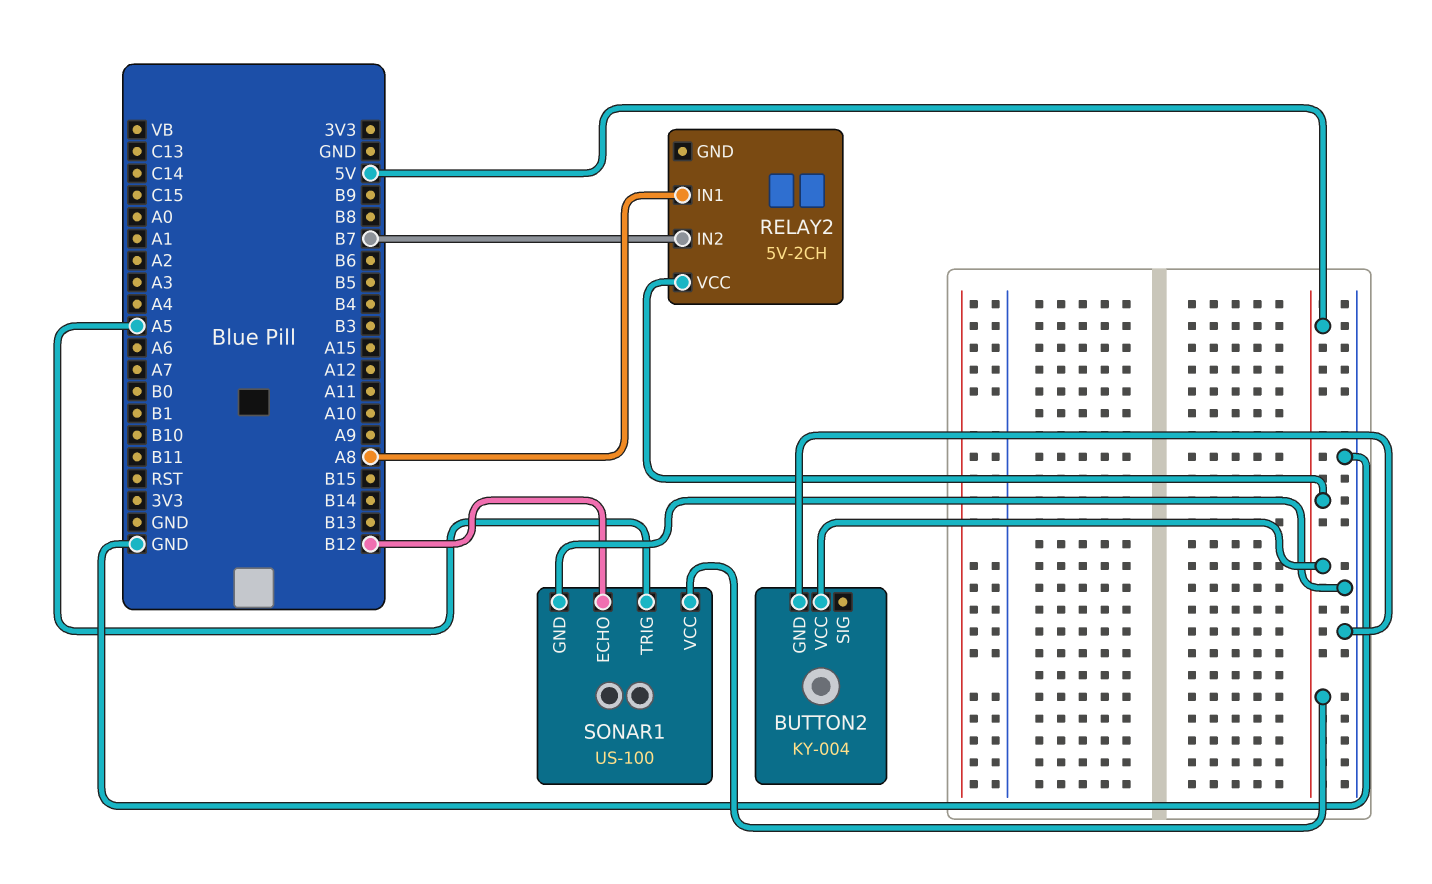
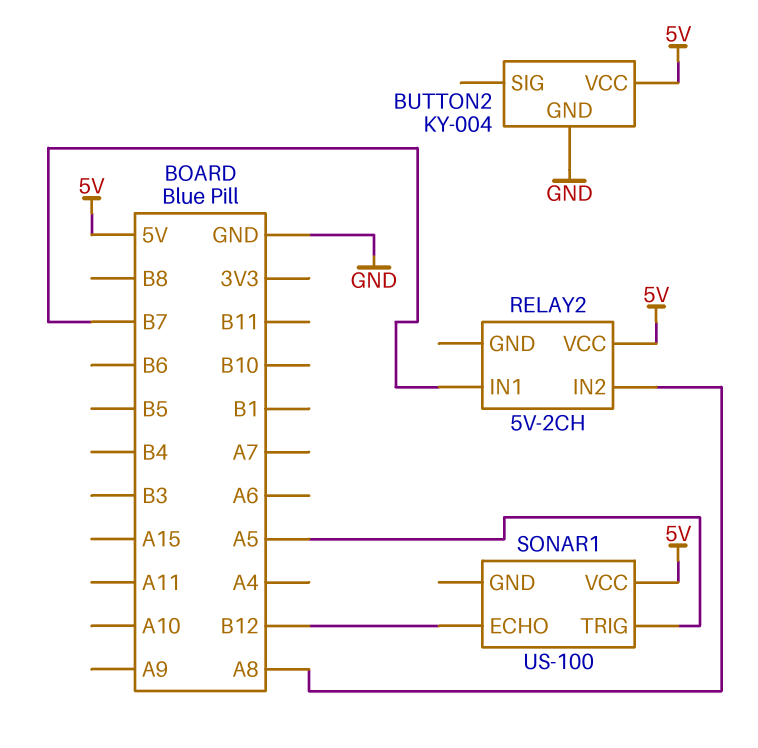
RELAY2 pin IN1: A8 -> B7
RELAY2 pin IN2: B7 -> A8
SONAR1 pin GND: GND -> none

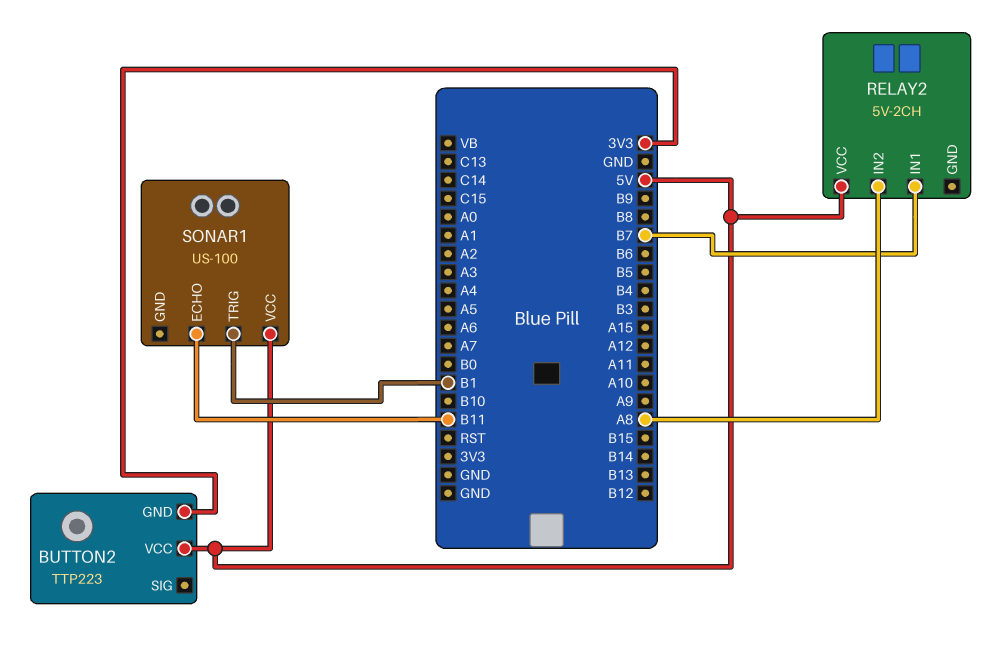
BUTTON2: KY-004 -> TTP223
BUTTON2 pin GND: GND -> 3V3
SONAR1 pin ECHO: B12 -> B11
SONAR1 pin TRIG: A5 -> B1

